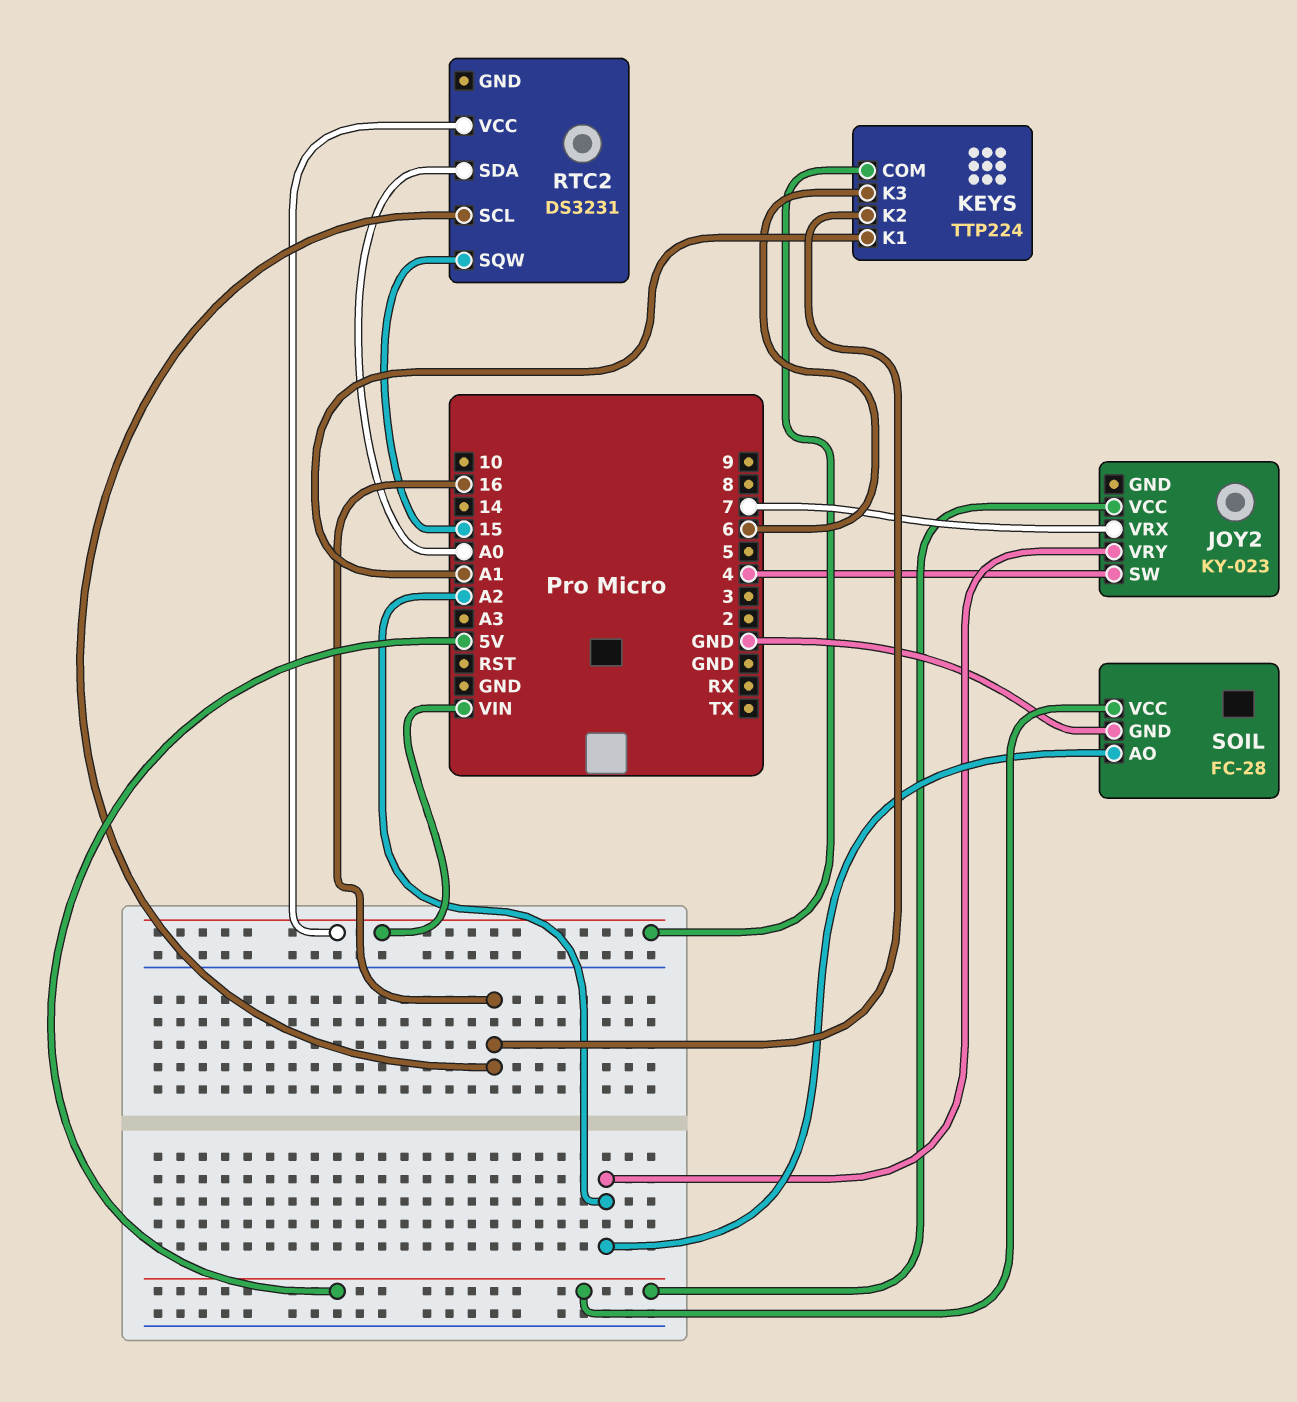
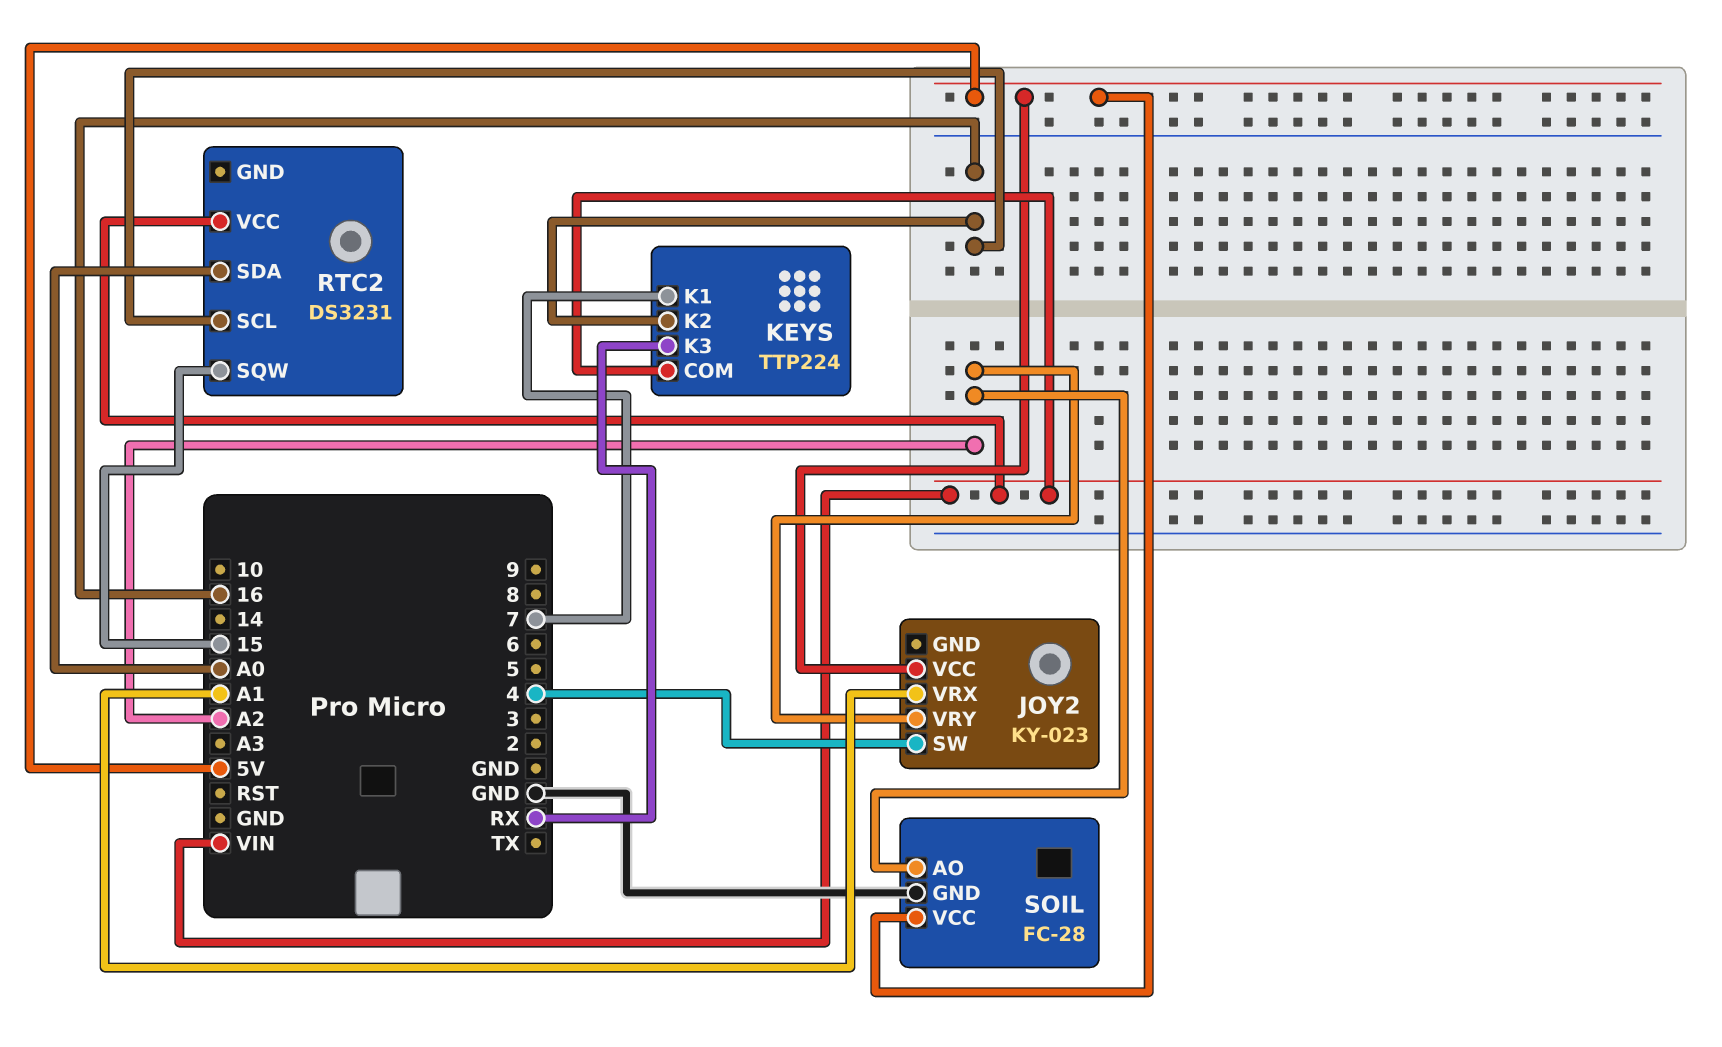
JOY2 pin VRX: 7 -> A1
KEYS pin K1: A1 -> 7
KEYS pin K3: 6 -> RX

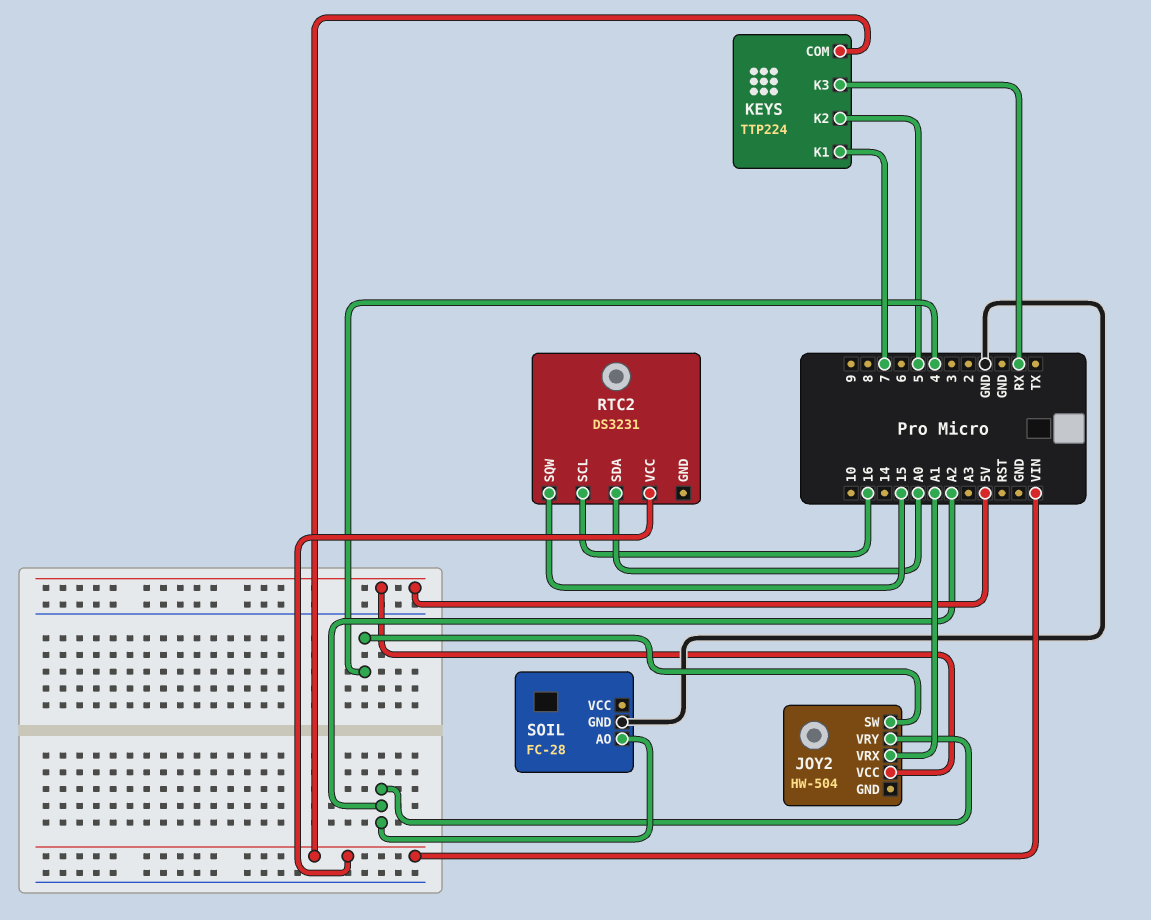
JOY2: KY-023 -> HW-504
KEYS pin K2: 16 -> 5
SOIL pin VCC: 5V -> none

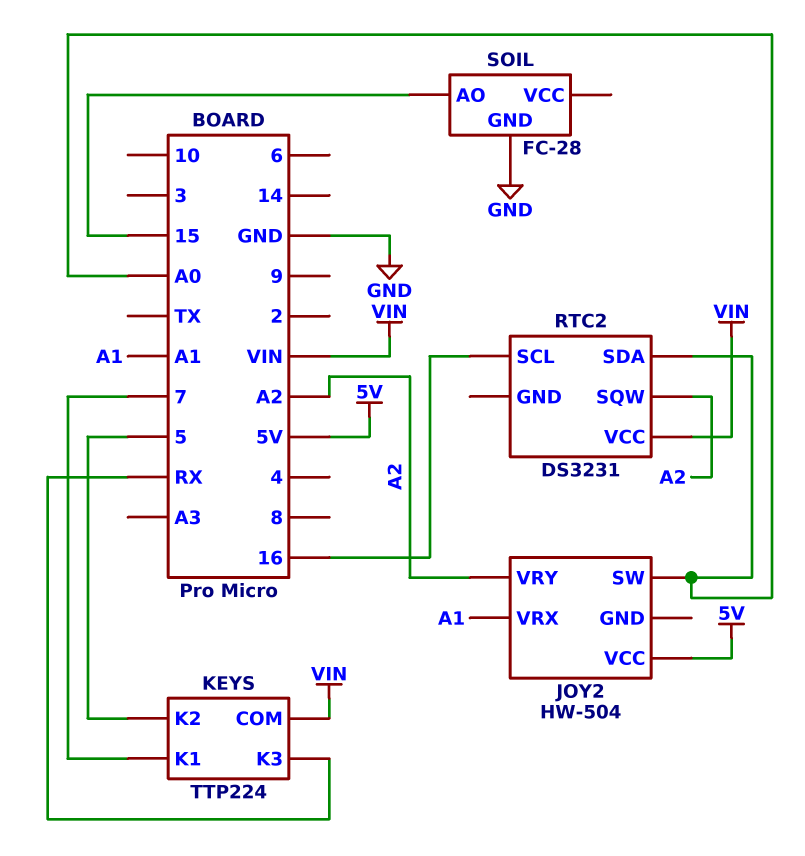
JOY2 pin SW: 4 -> A0
RTC2 pin SQW: 15 -> A2
SOIL pin AO: A2 -> 15

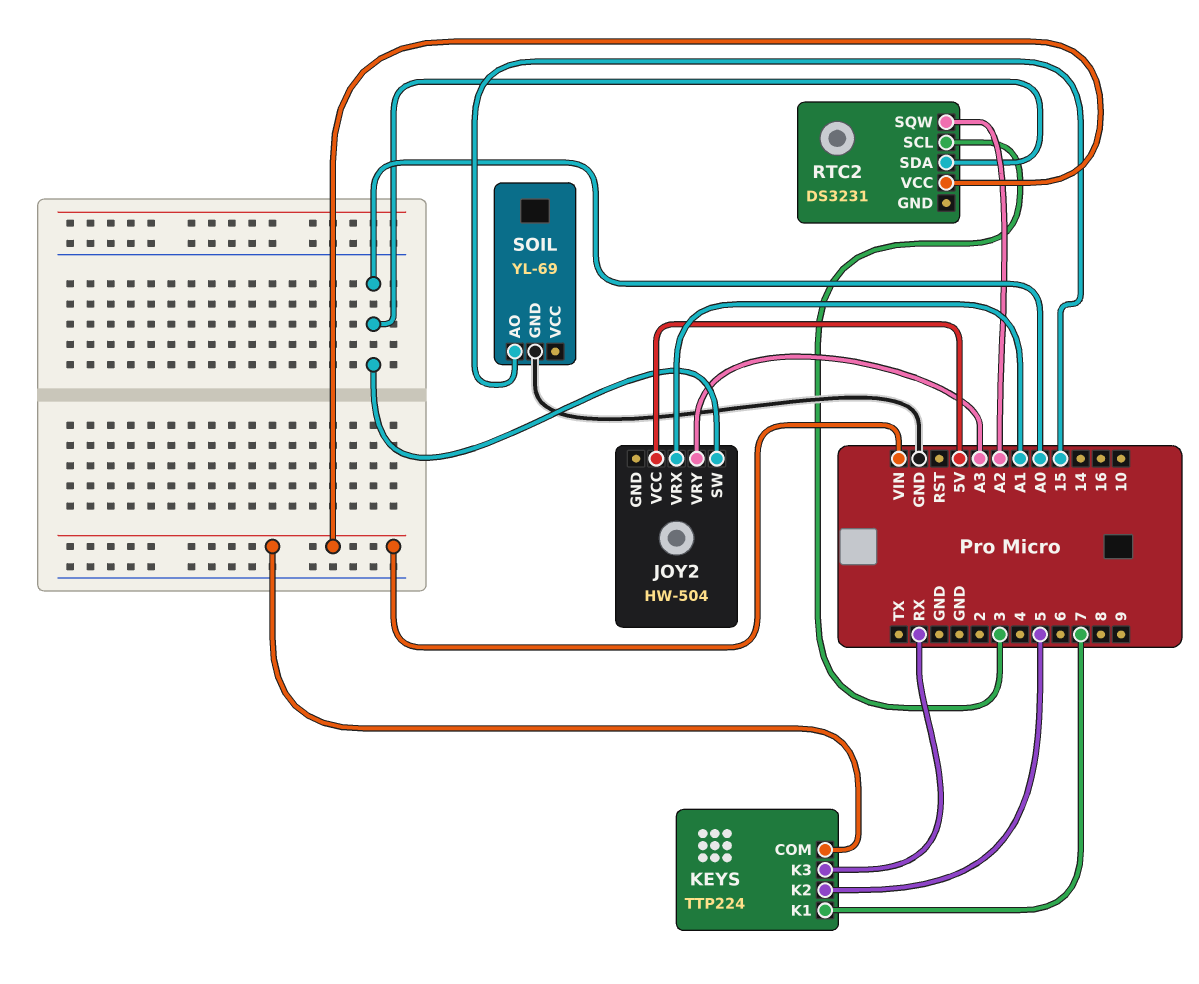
JOY2 pin VRY: A2 -> A3
RTC2 pin SCL: 16 -> 3
SOIL: FC-28 -> YL-69

